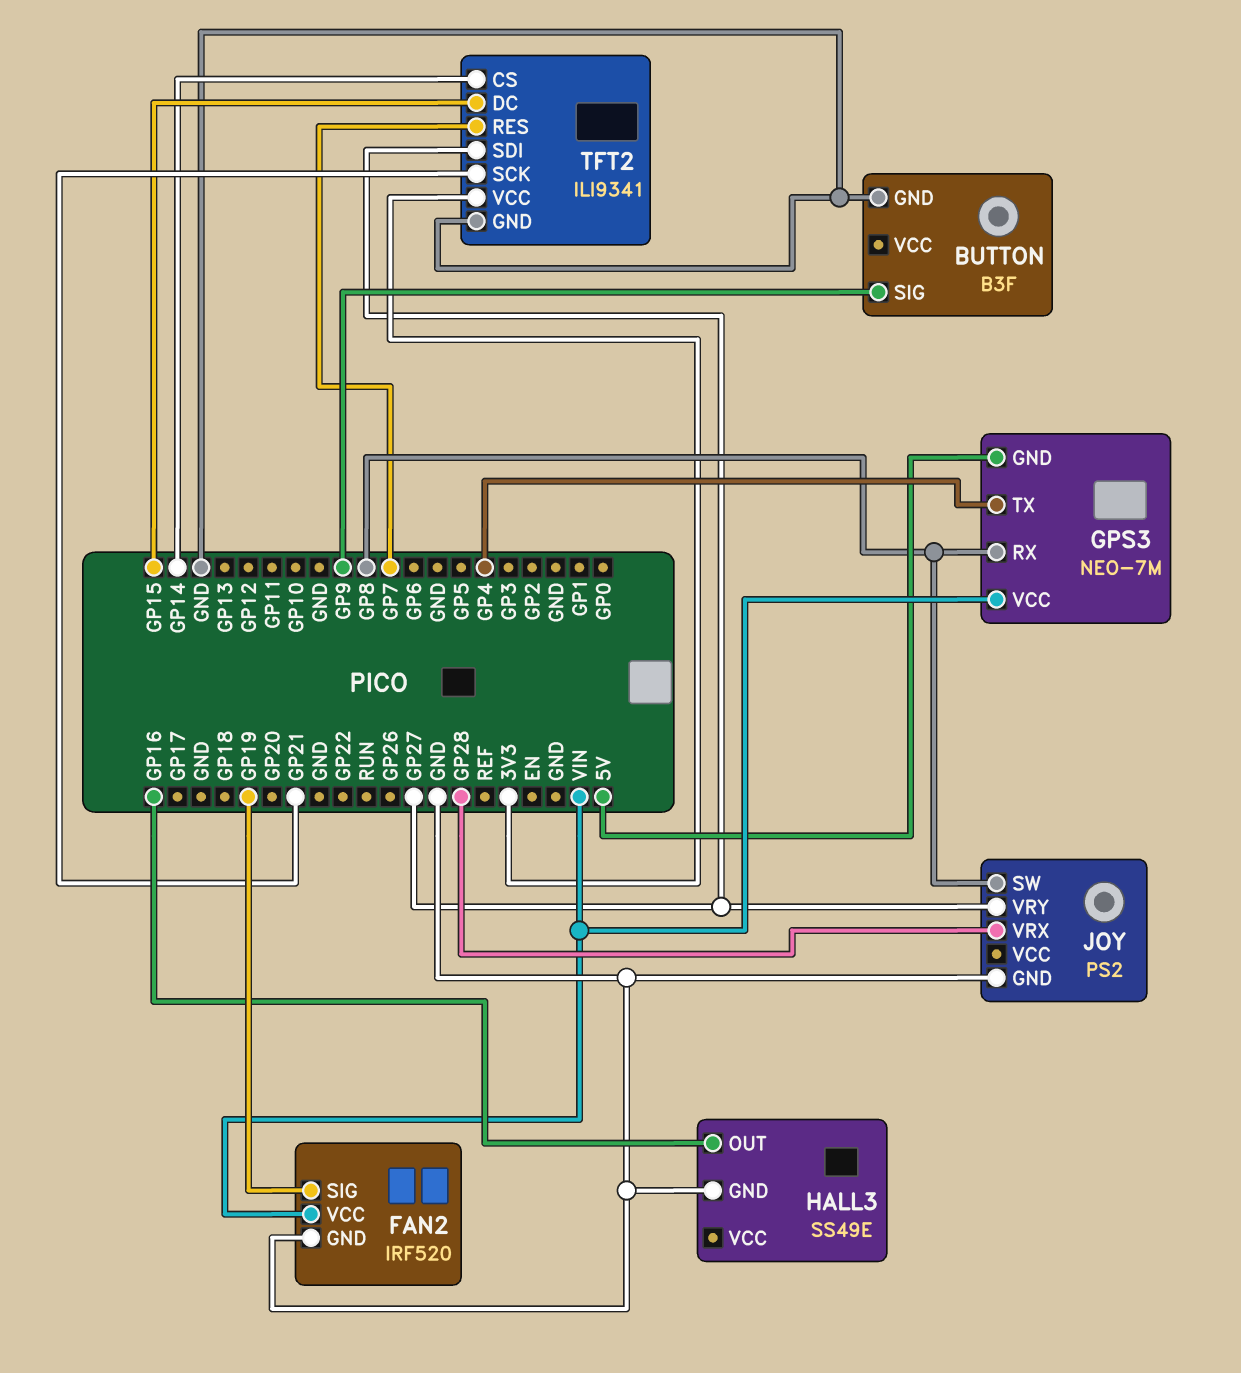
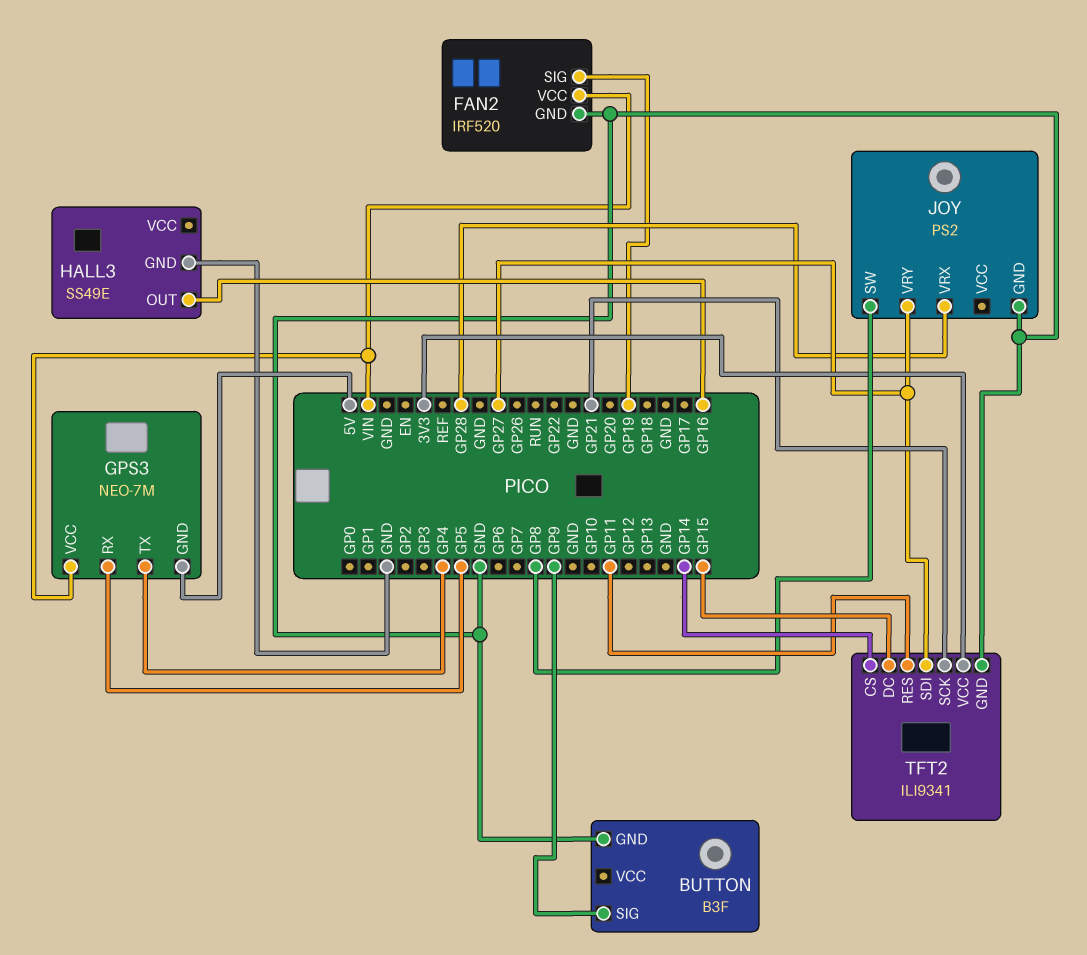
GPS3 pin RX: GP8 -> GP5
TFT2 pin RES: GP7 -> GP11

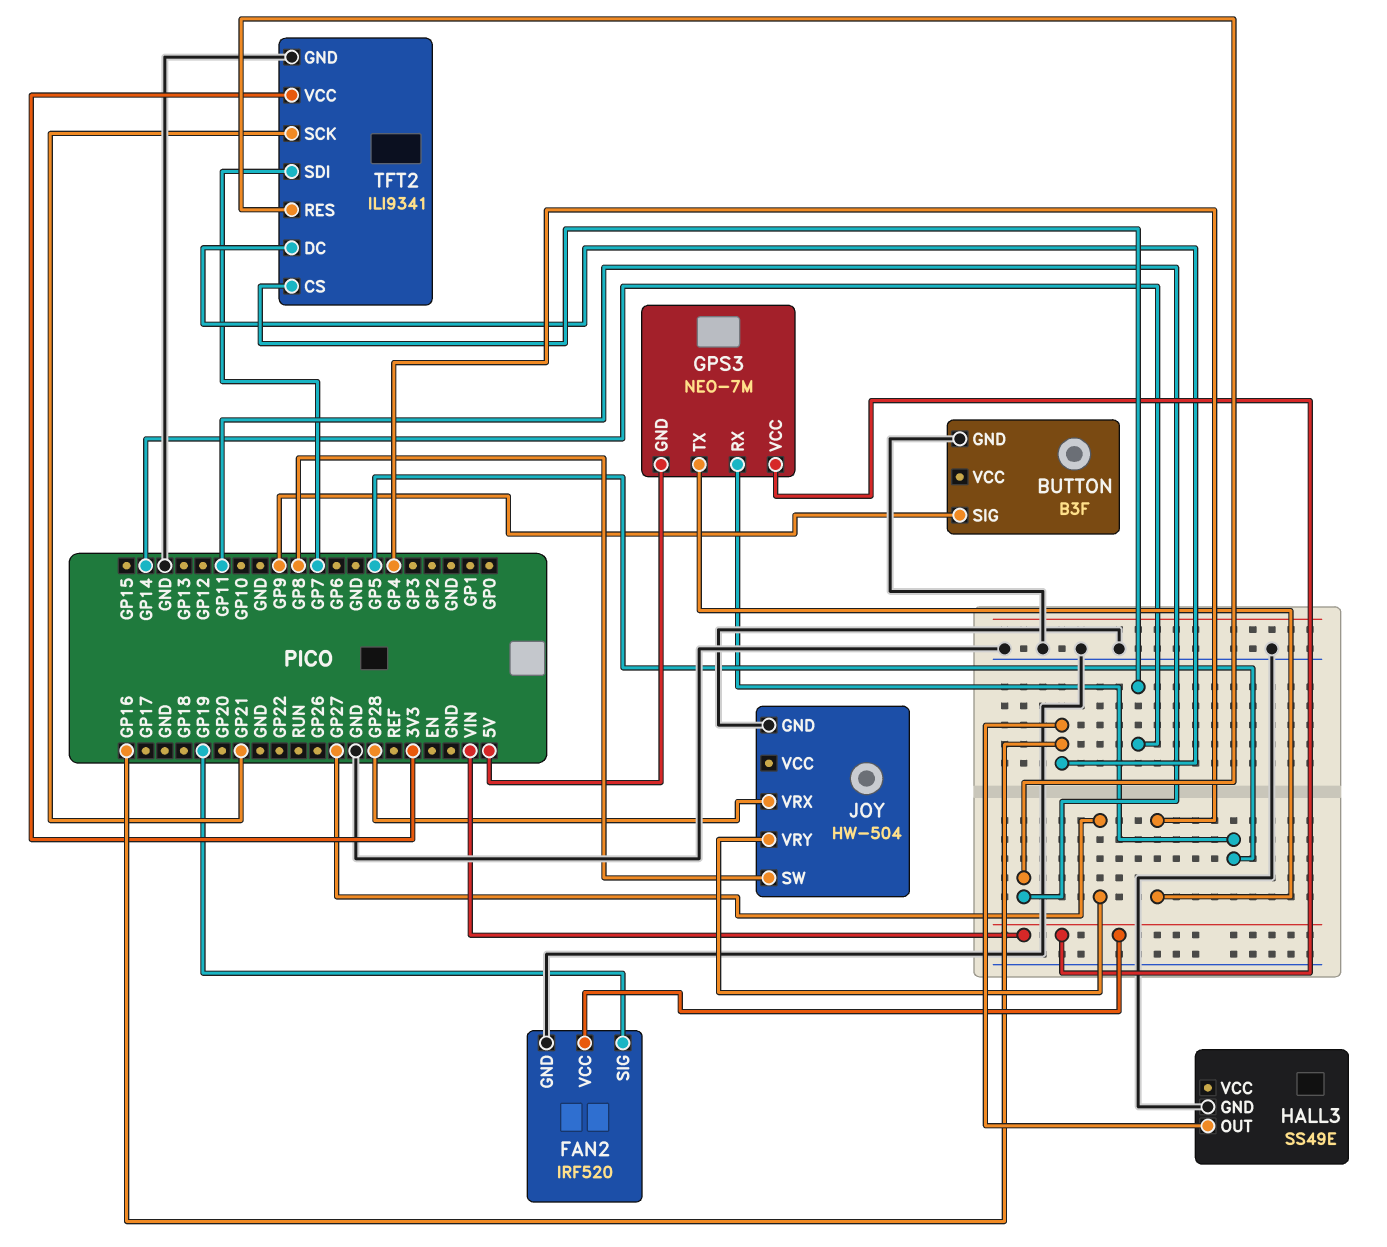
JOY: PS2 -> HW-504
TFT2 pin DC: GP15 -> GP16
TFT2 pin SDI: GP27 -> GP7

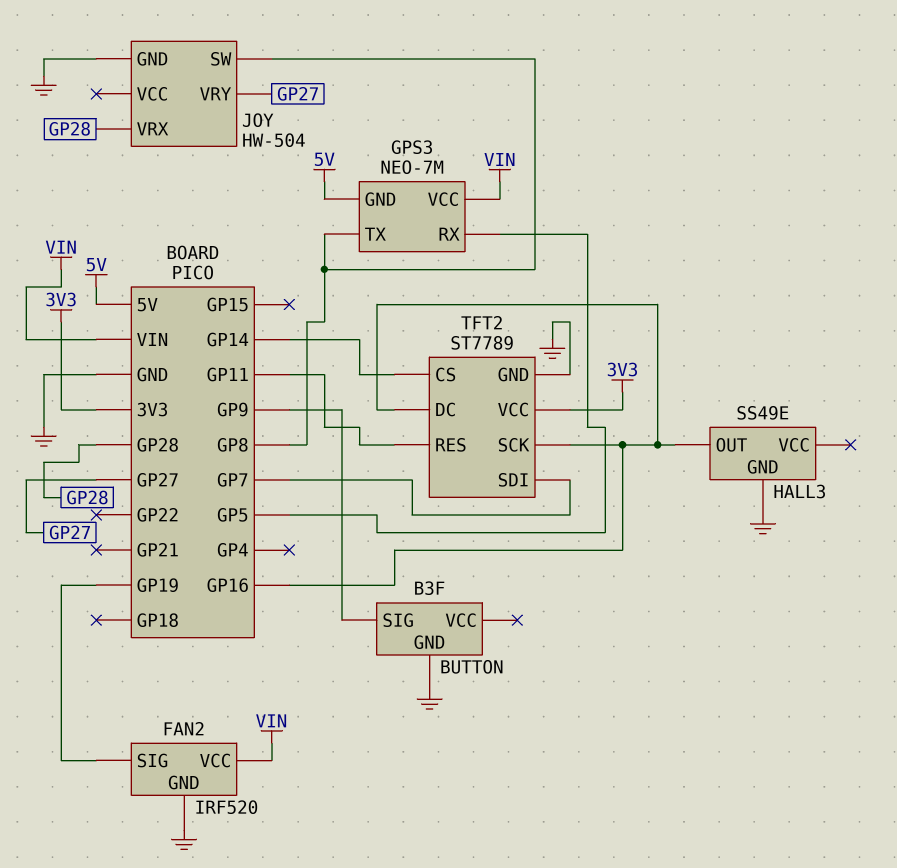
GPS3 pin TX: GP4 -> GP8
TFT2: ILI9341 -> ST7789
TFT2 pin SCK: GP21 -> GP16

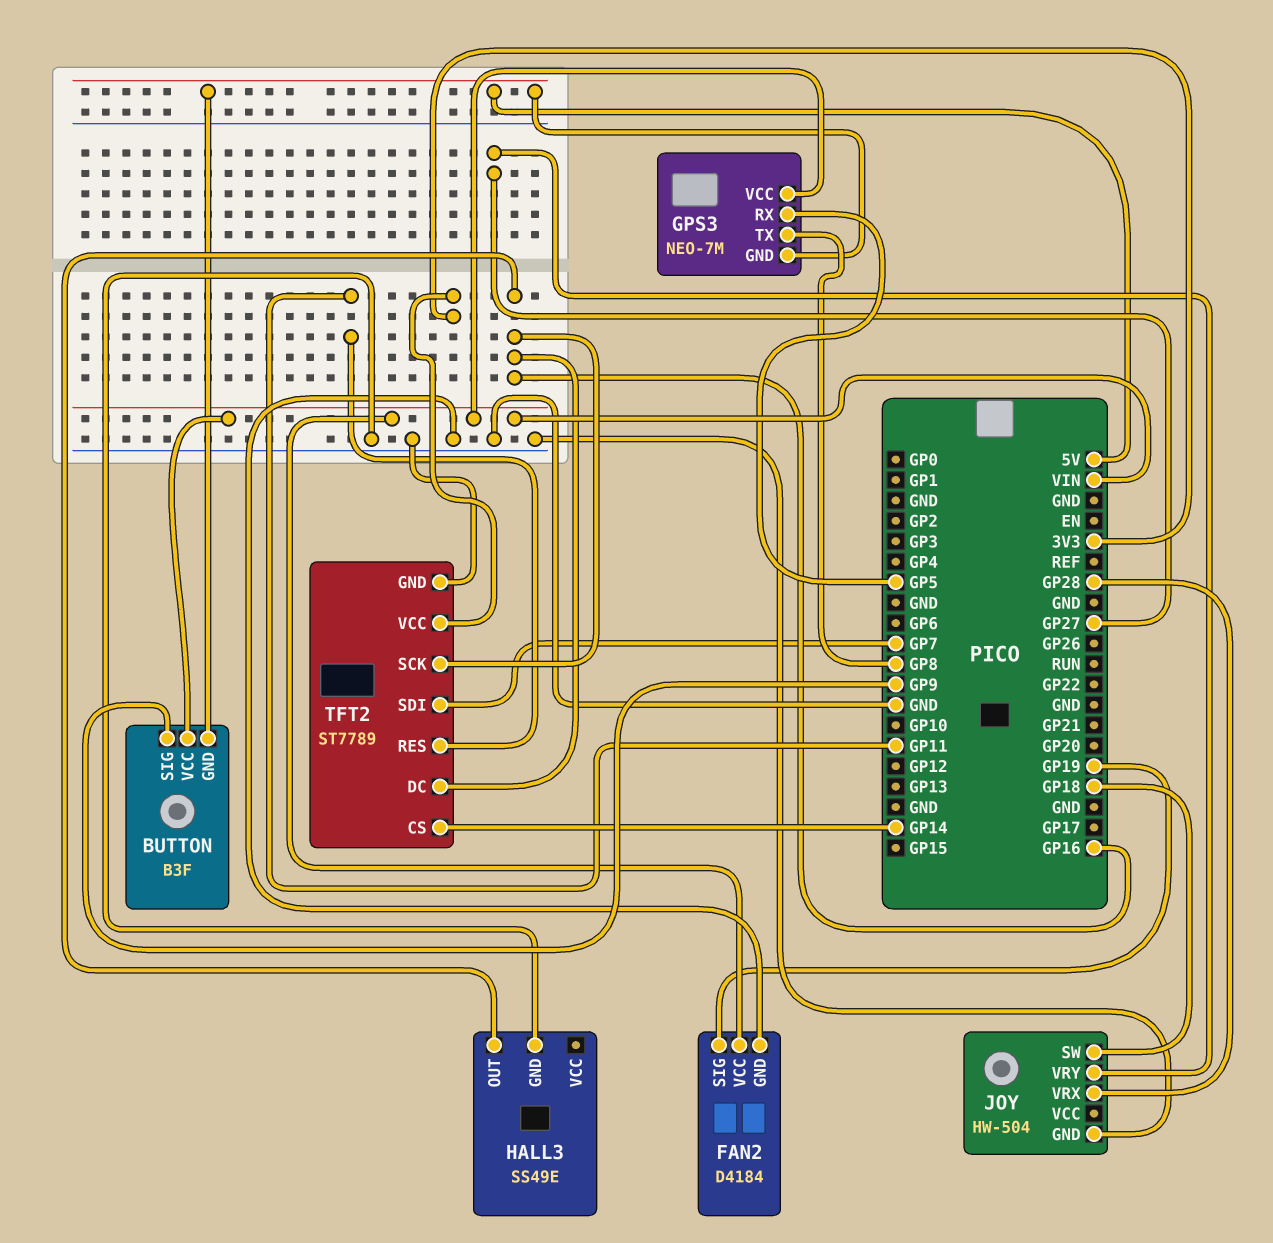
BUTTON pin GND: GND -> 5V
BUTTON pin VCC: none -> VIN
FAN2: IRF520 -> D4184
JOY pin SW: GP8 -> GP18

